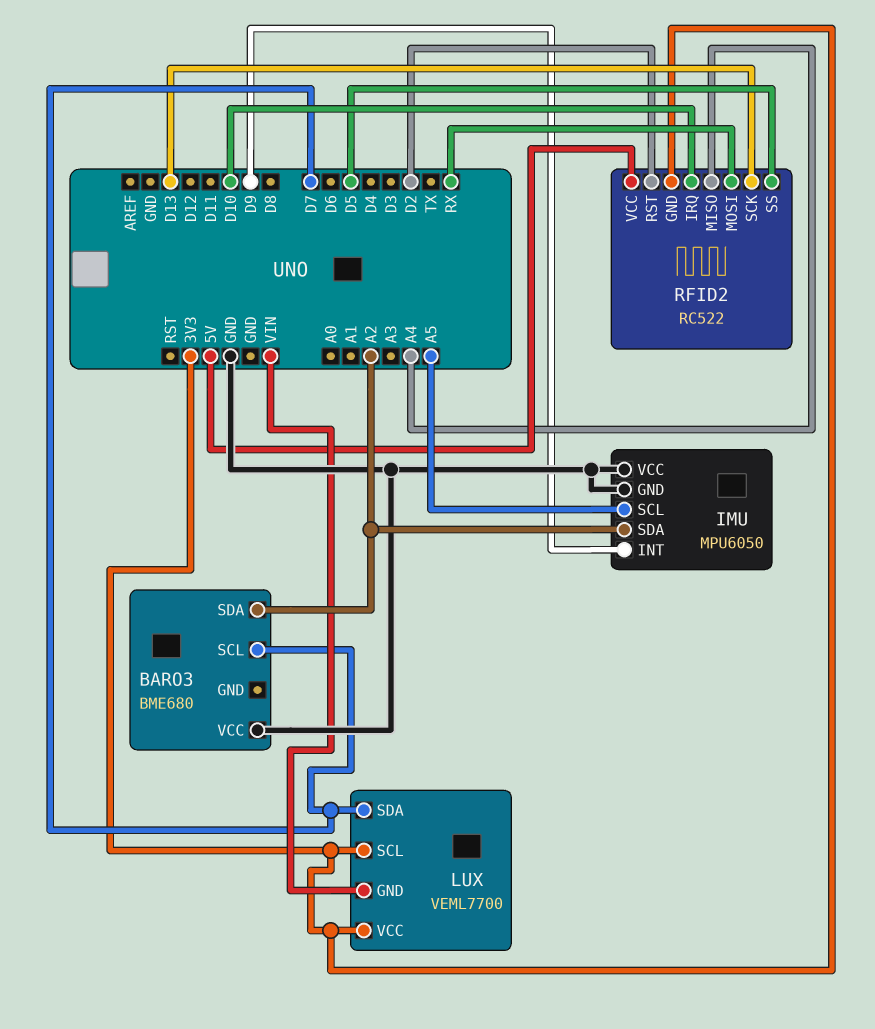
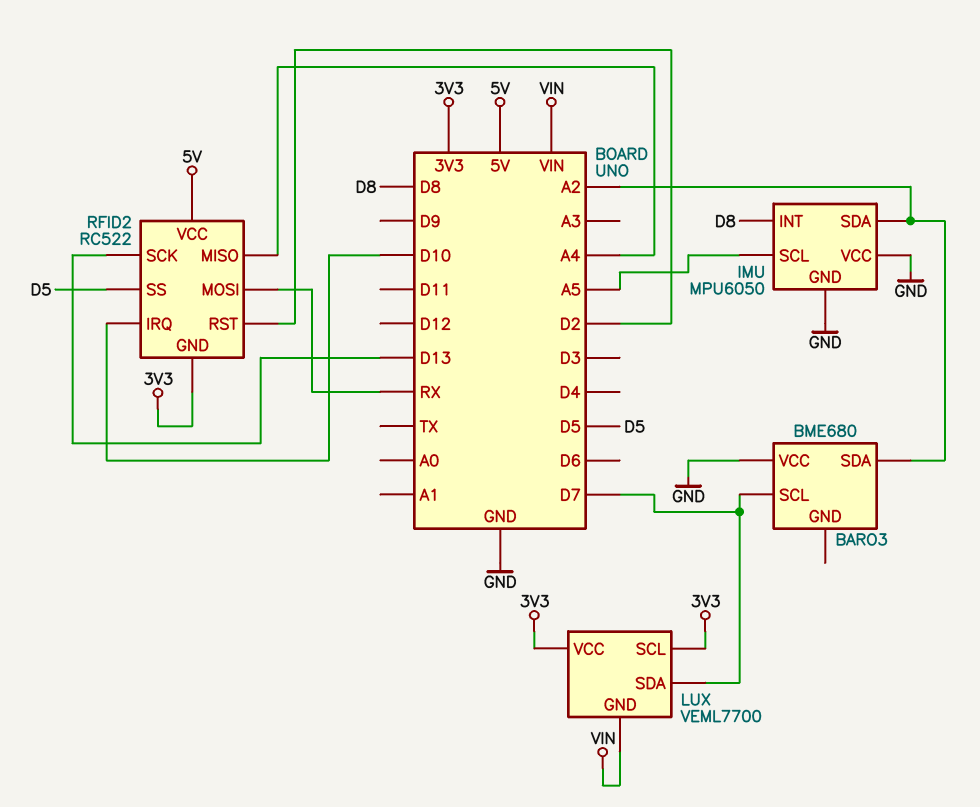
IMU pin INT: D9 -> D8

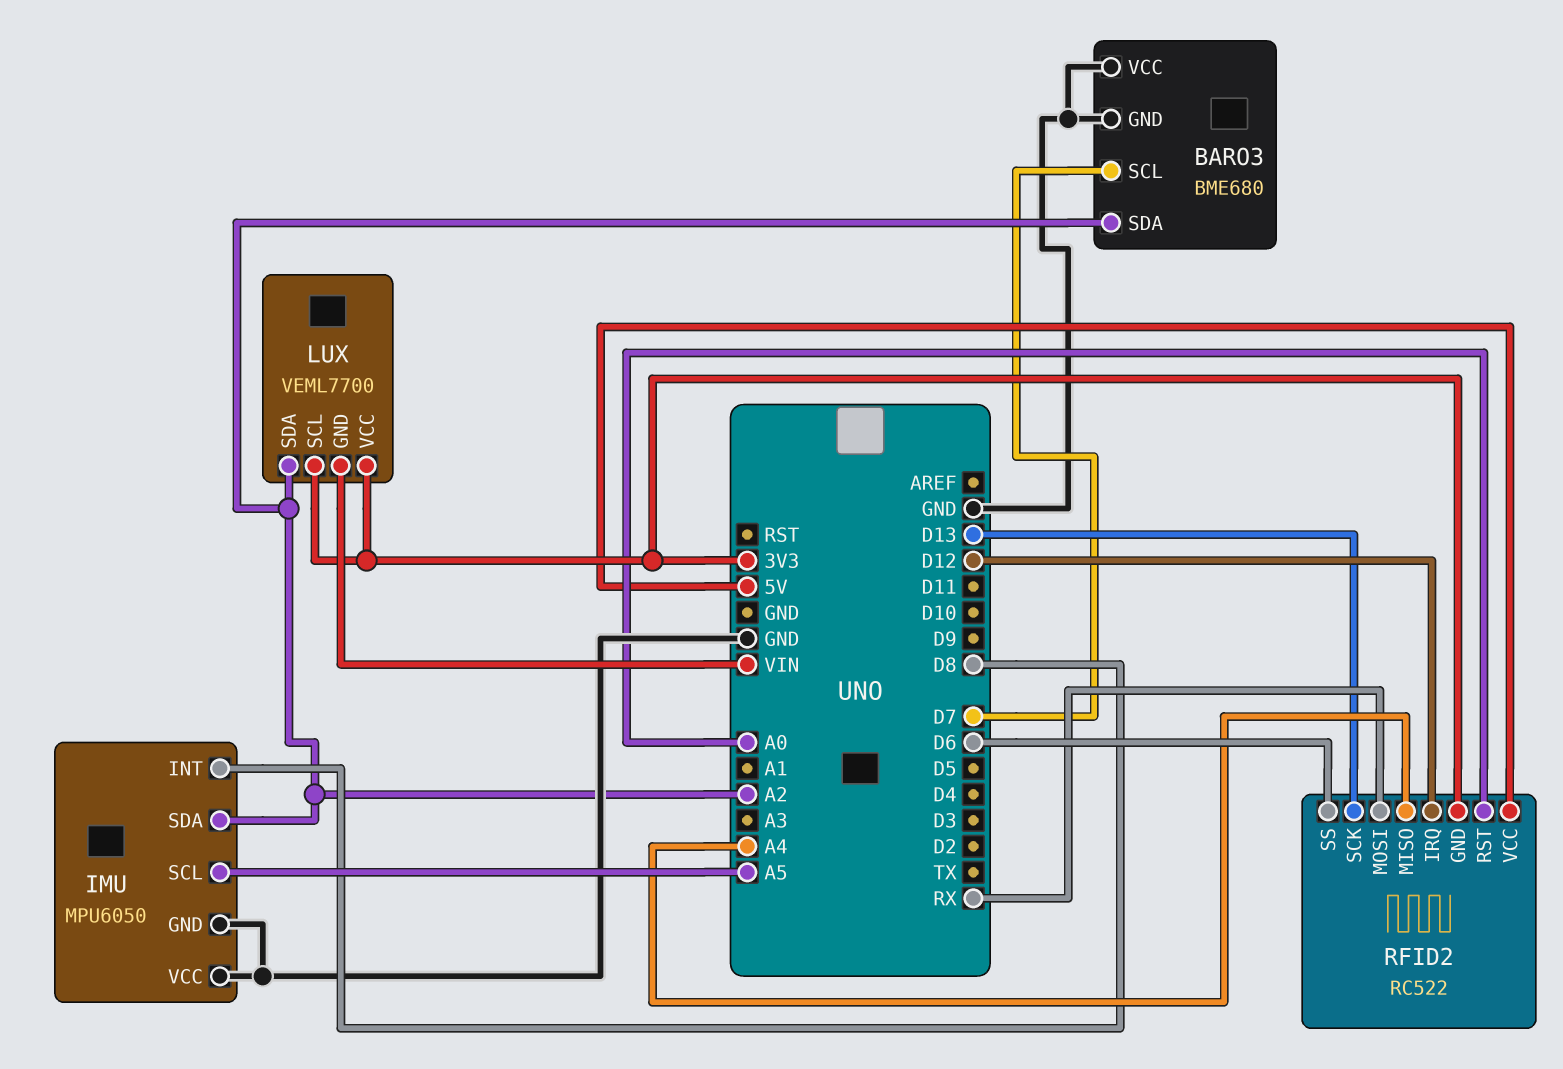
BARO3 pin GND: none -> GND
LUX pin SDA: D7 -> A2
RFID2 pin IRQ: D10 -> D12
RFID2 pin RST: D2 -> A0
RFID2 pin SS: D5 -> D6

